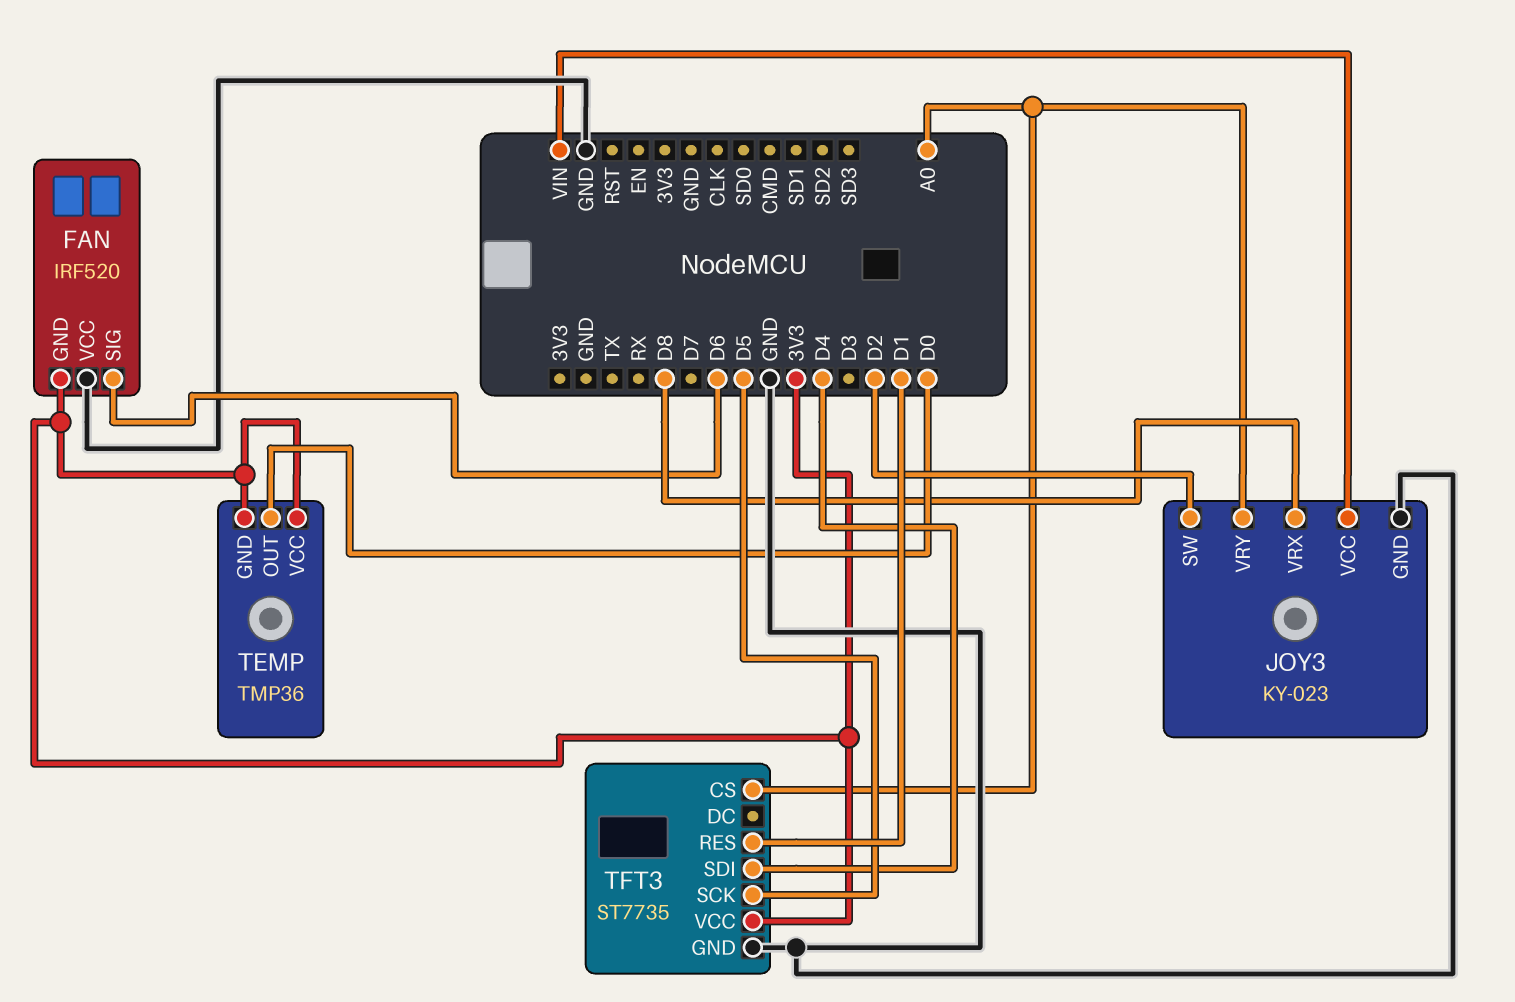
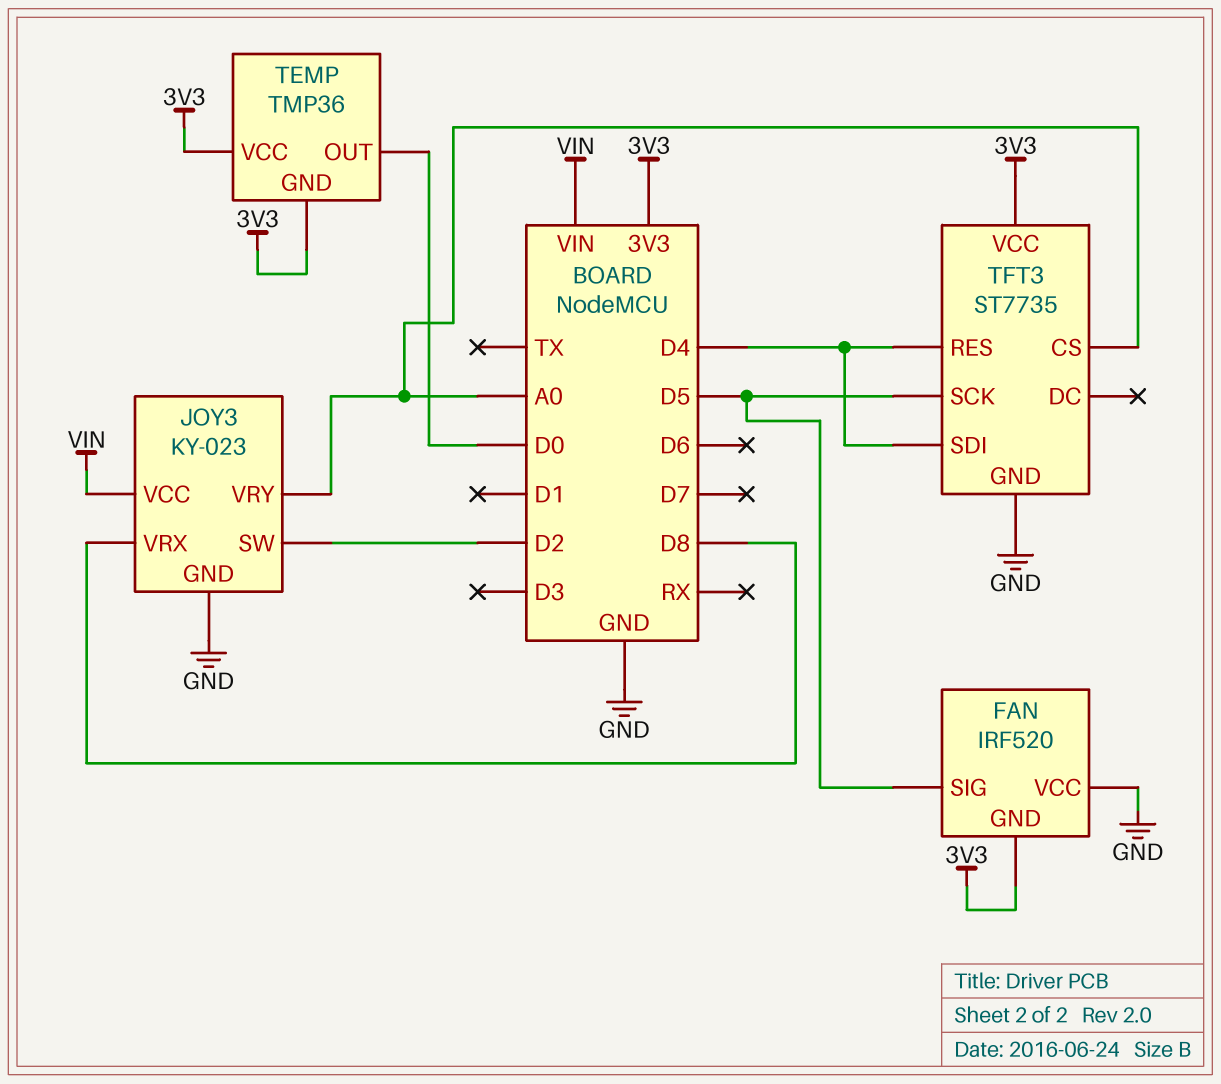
FAN pin SIG: D6 -> D5
TFT3 pin RES: D1 -> D4

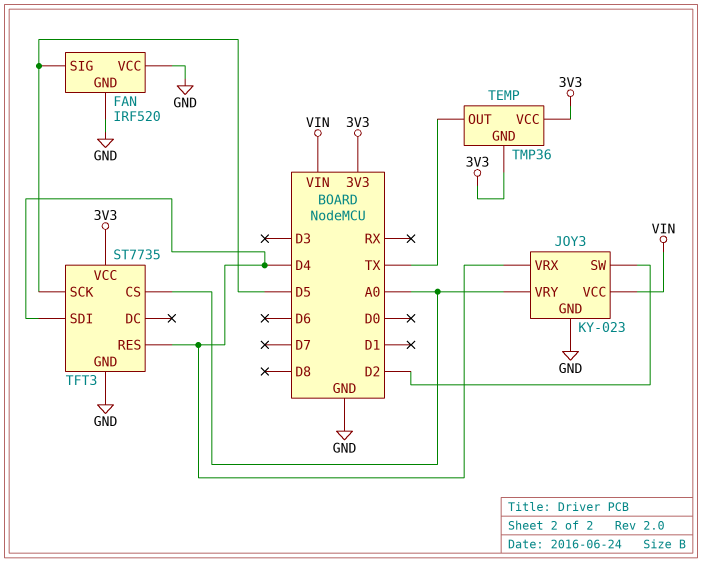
FAN pin GND: 3V3 -> GND
JOY3 pin VRX: D8 -> D4
TEMP pin OUT: D0 -> TX

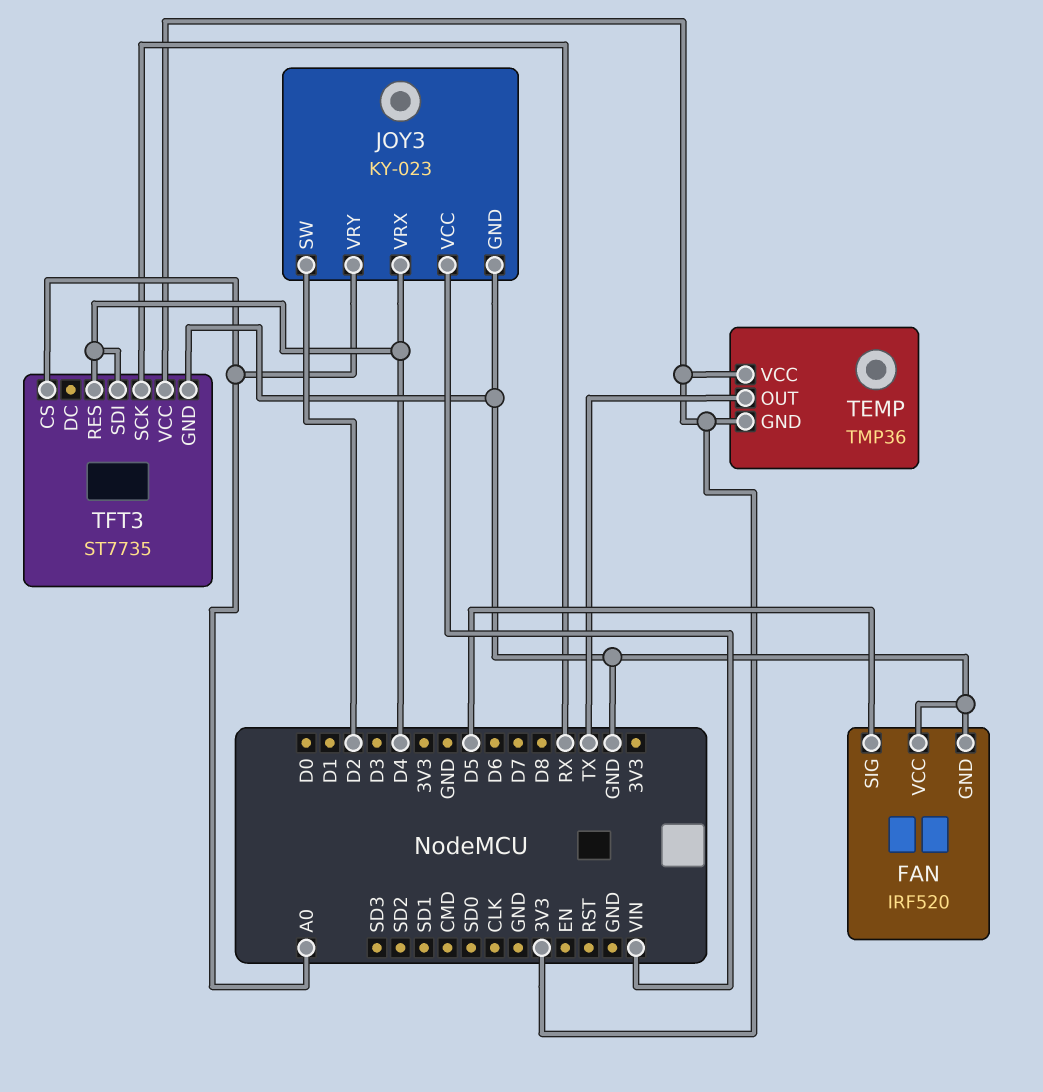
TFT3 pin SCK: D5 -> RX

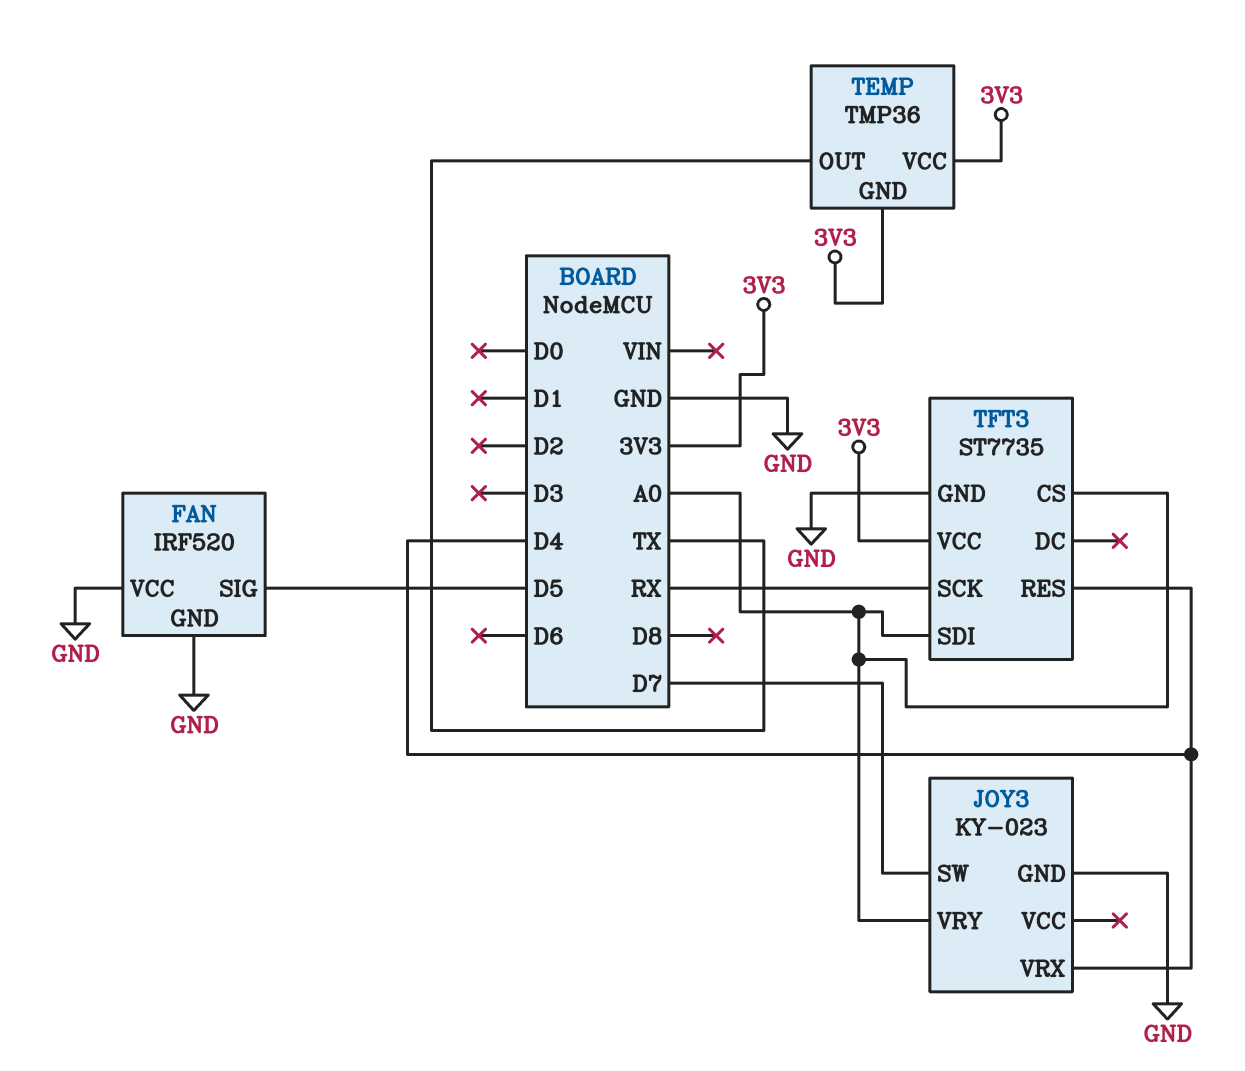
JOY3 pin SW: D2 -> D7
JOY3 pin VCC: VIN -> none
TFT3 pin SDI: D4 -> A0

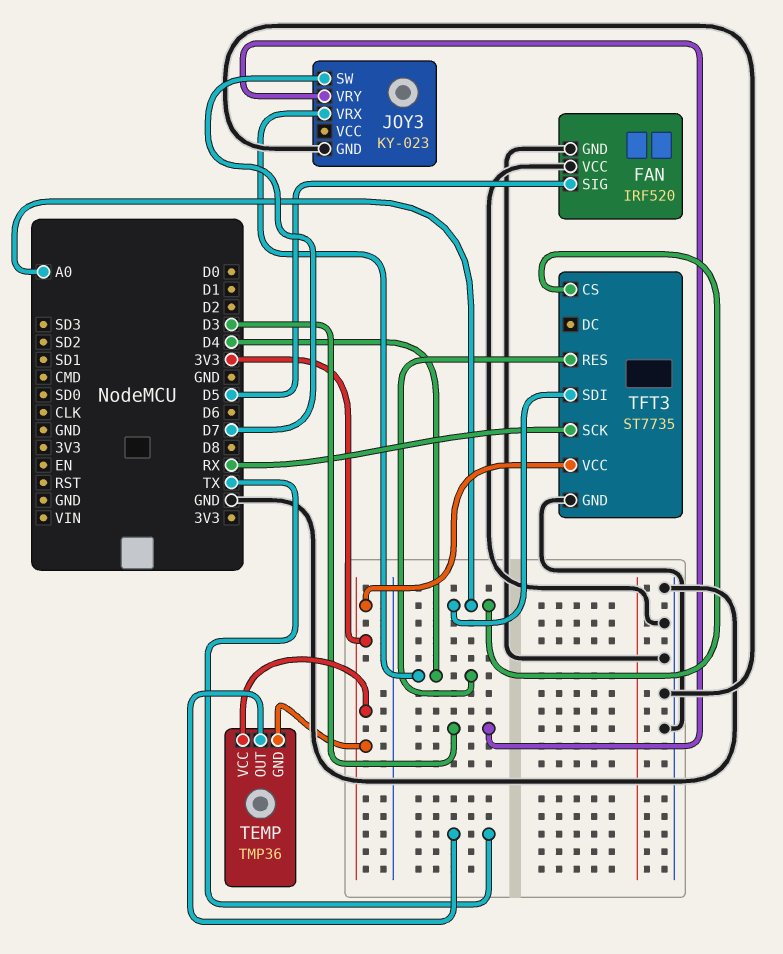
JOY3 pin VRY: A0 -> D3

